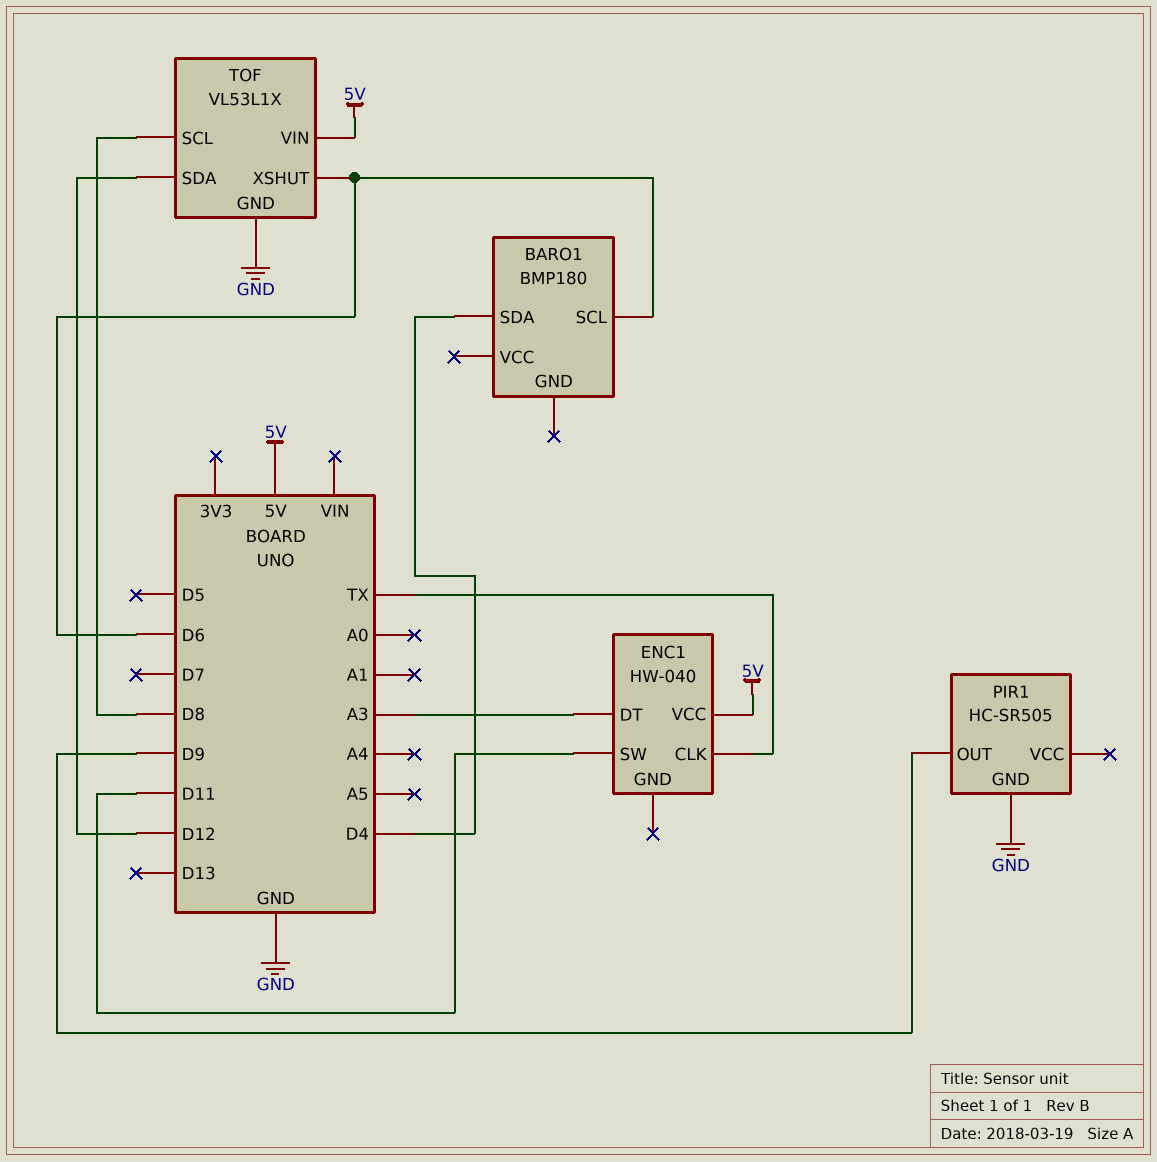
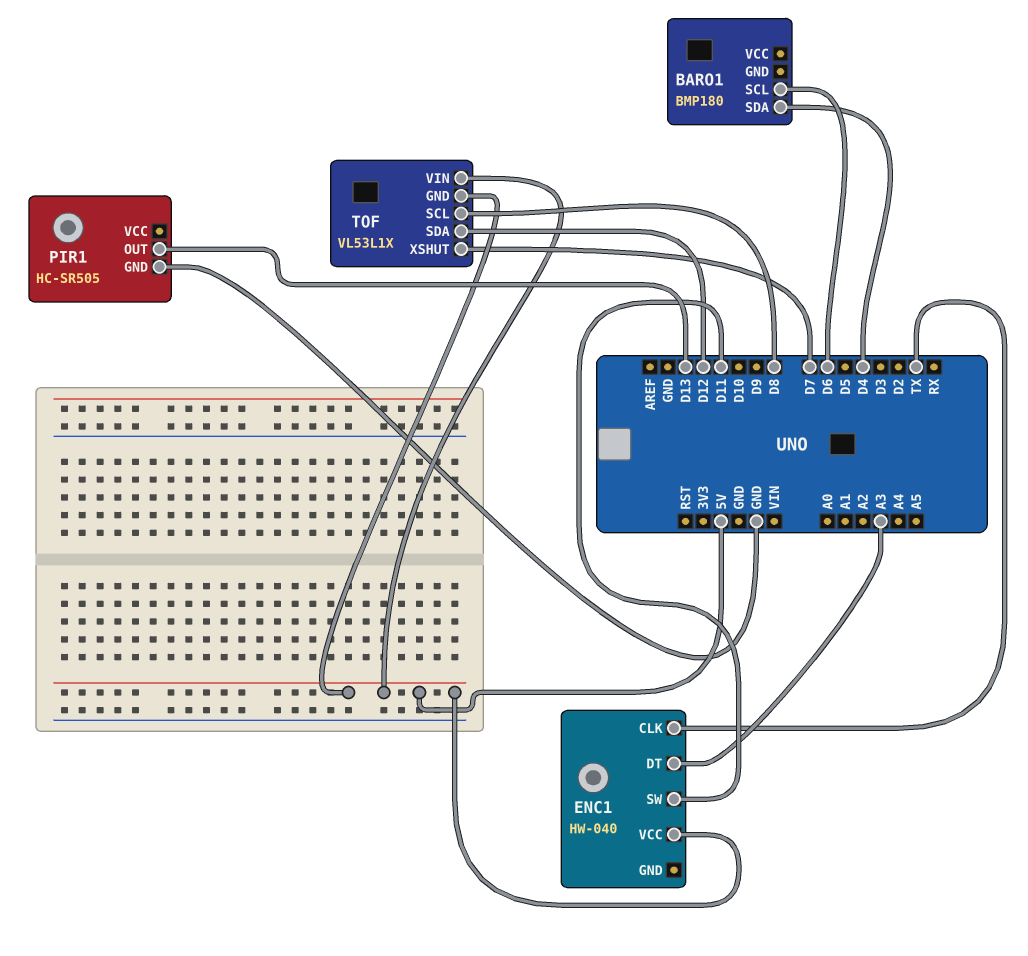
PIR1 pin OUT: D9 -> D13
TOF pin GND: GND -> 5V
TOF pin XSHUT: D6 -> D7

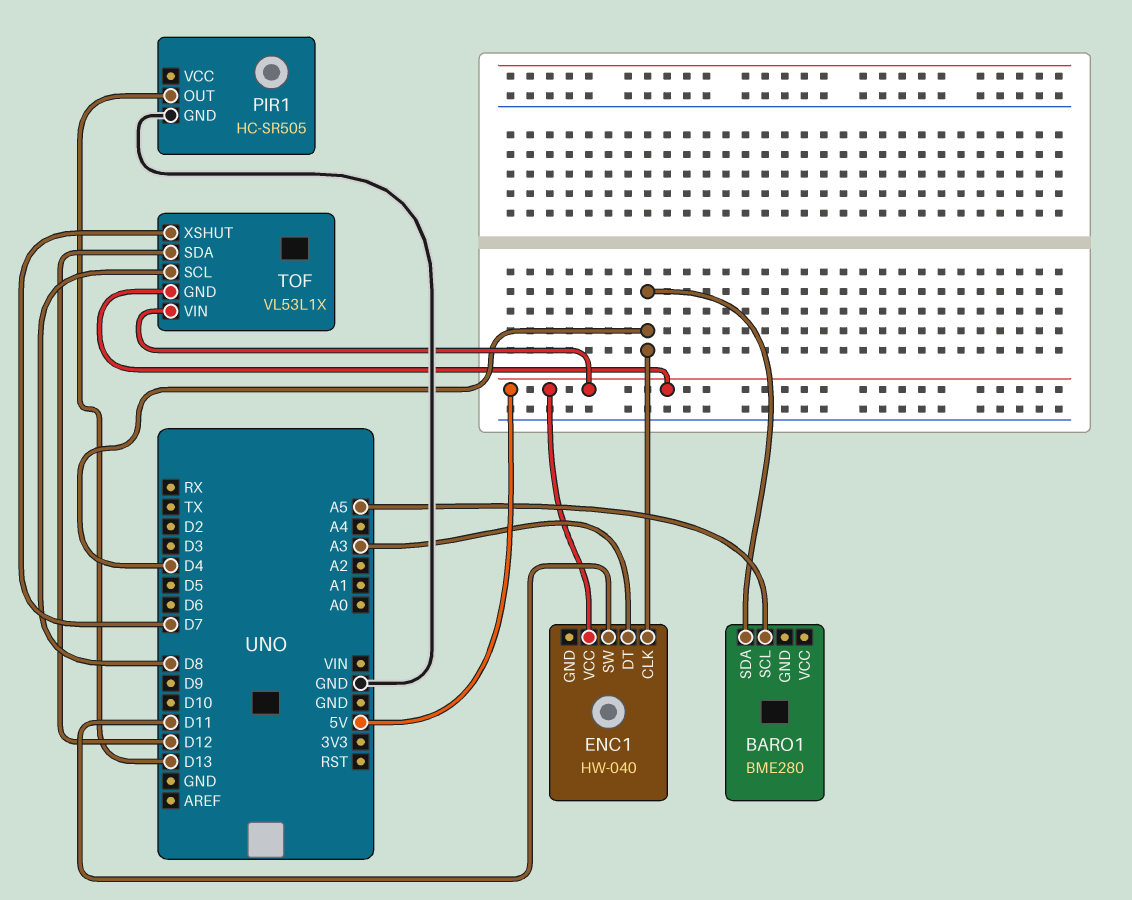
BARO1: BMP180 -> BME280
BARO1 pin SCL: D6 -> A5
ENC1 pin CLK: TX -> D4

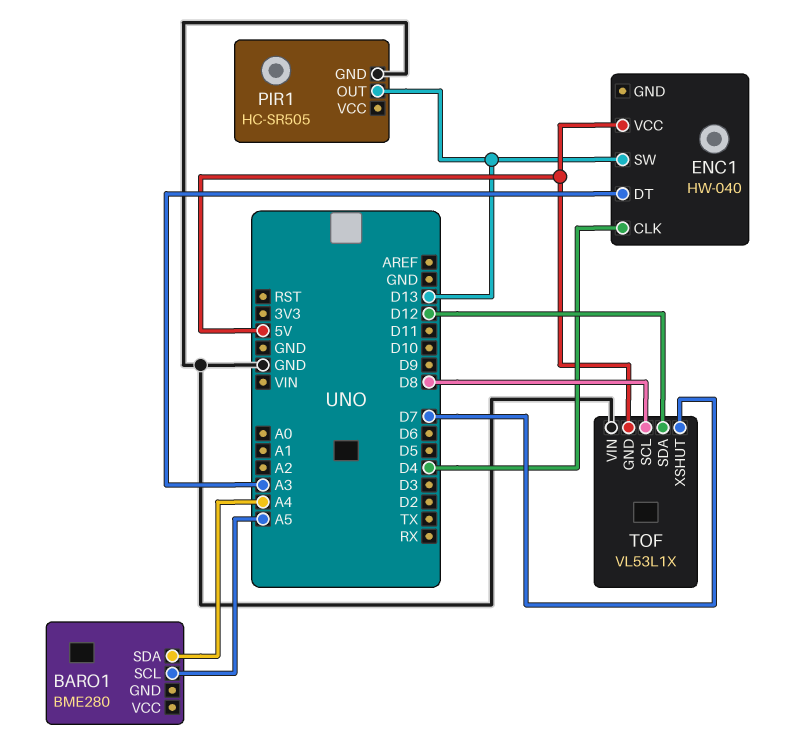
BARO1 pin SDA: D4 -> A4
ENC1 pin SW: D11 -> D13
TOF pin VIN: 5V -> GND

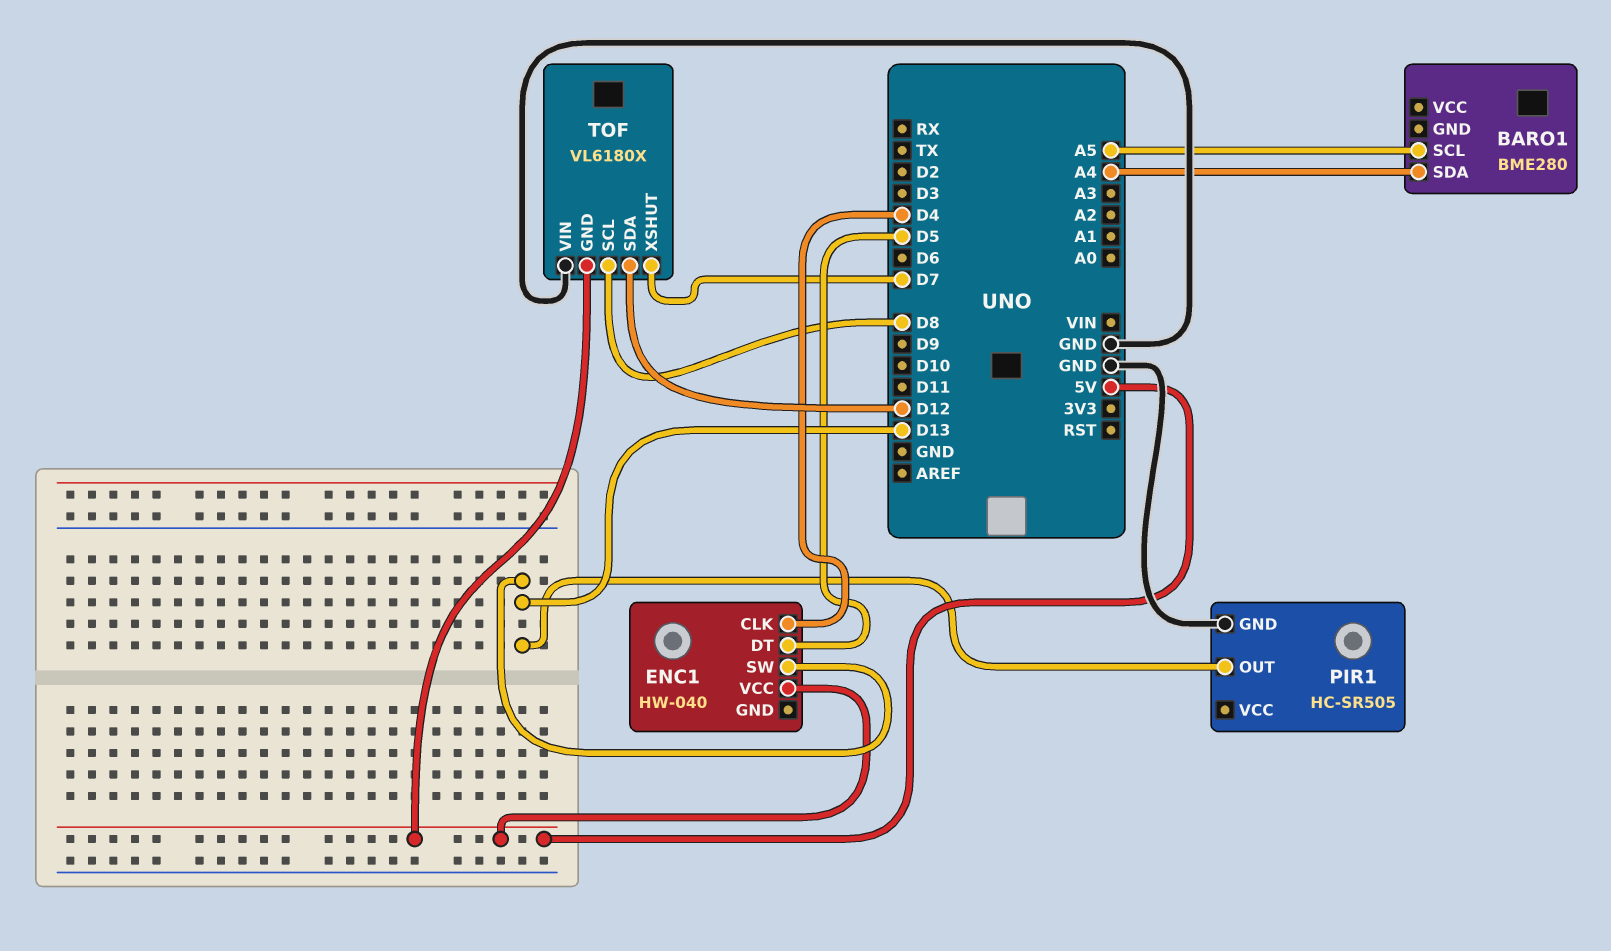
ENC1 pin DT: A3 -> D5
TOF: VL53L1X -> VL6180X

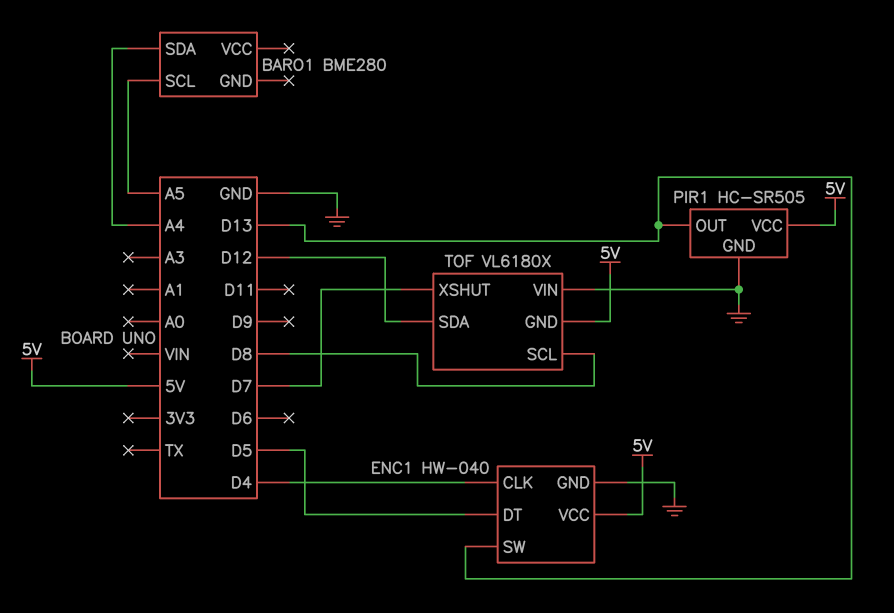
ENC1 pin GND: none -> GND
PIR1 pin VCC: none -> 5V

